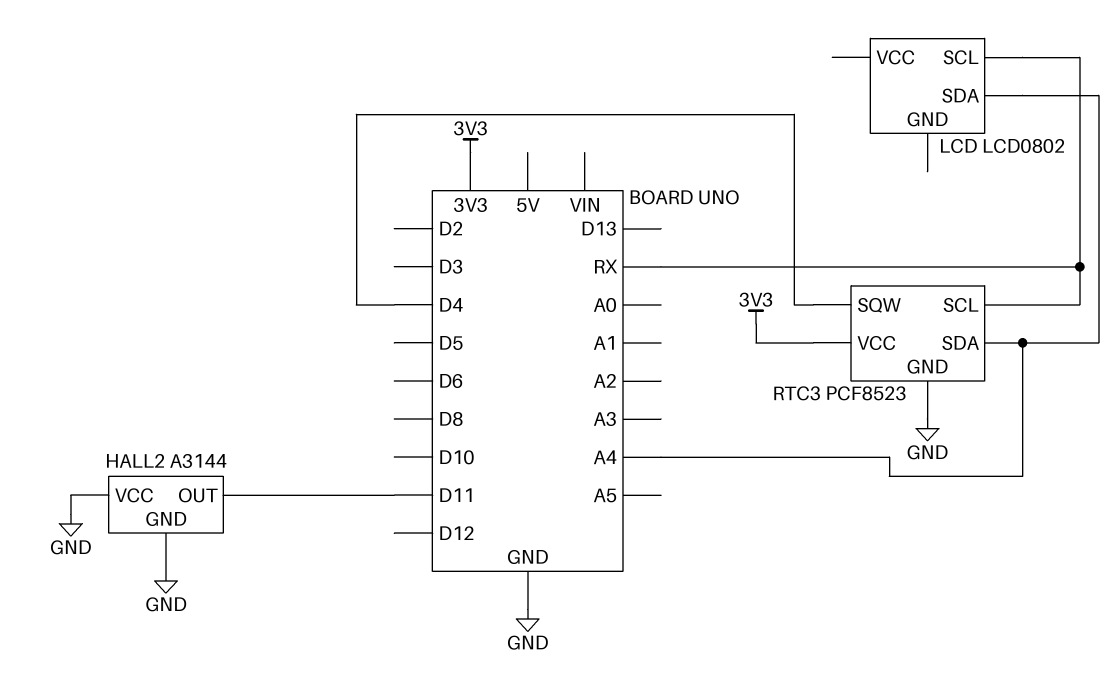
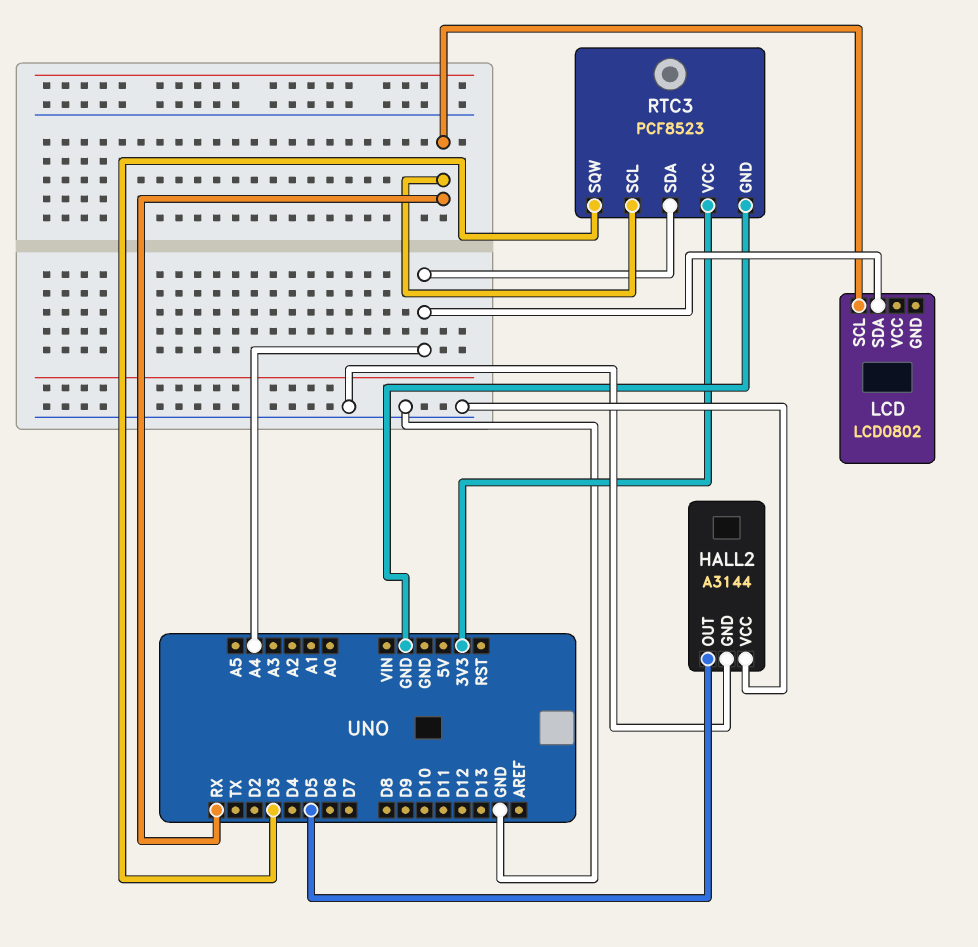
HALL2 pin OUT: D11 -> D5
RTC3 pin SQW: D4 -> D3

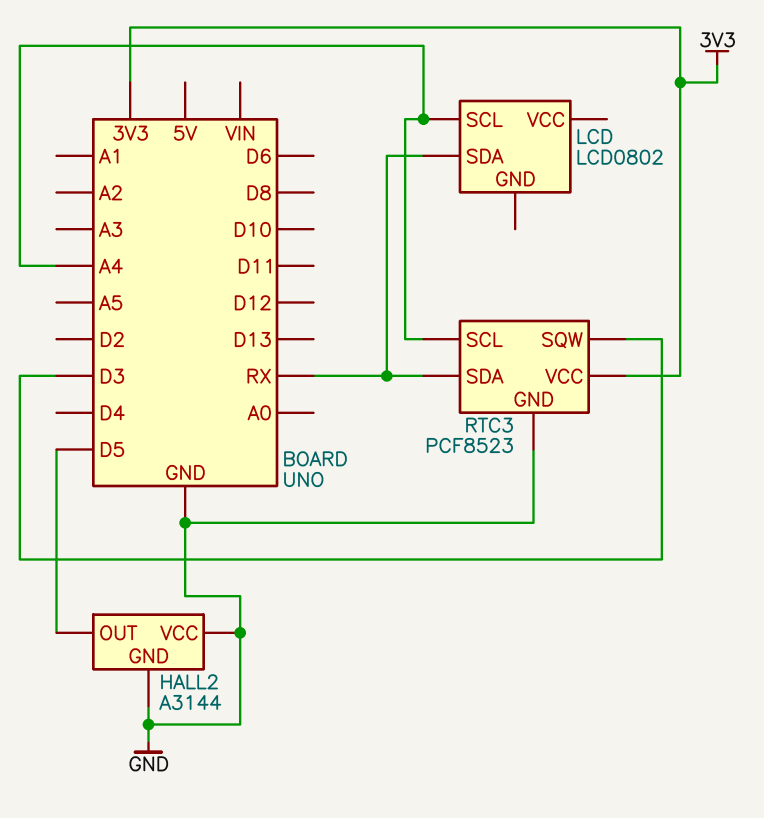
LCD pin SCL: RX -> A4
LCD pin SDA: A4 -> RX
RTC3 pin SCL: RX -> A4
RTC3 pin SDA: A4 -> RX

